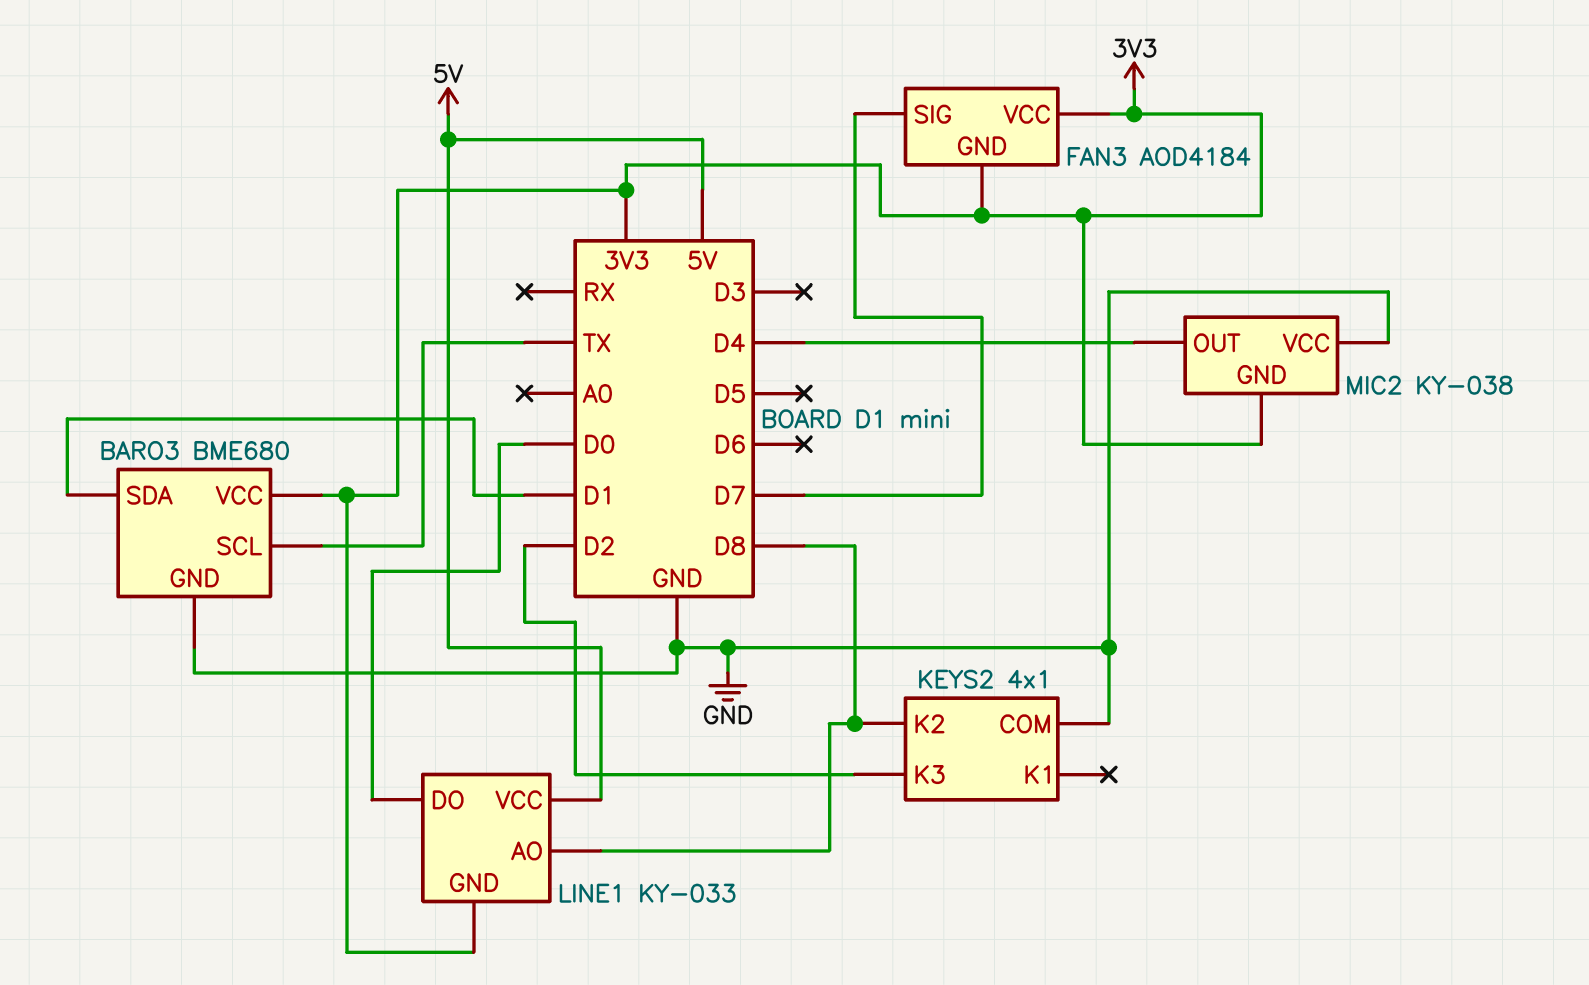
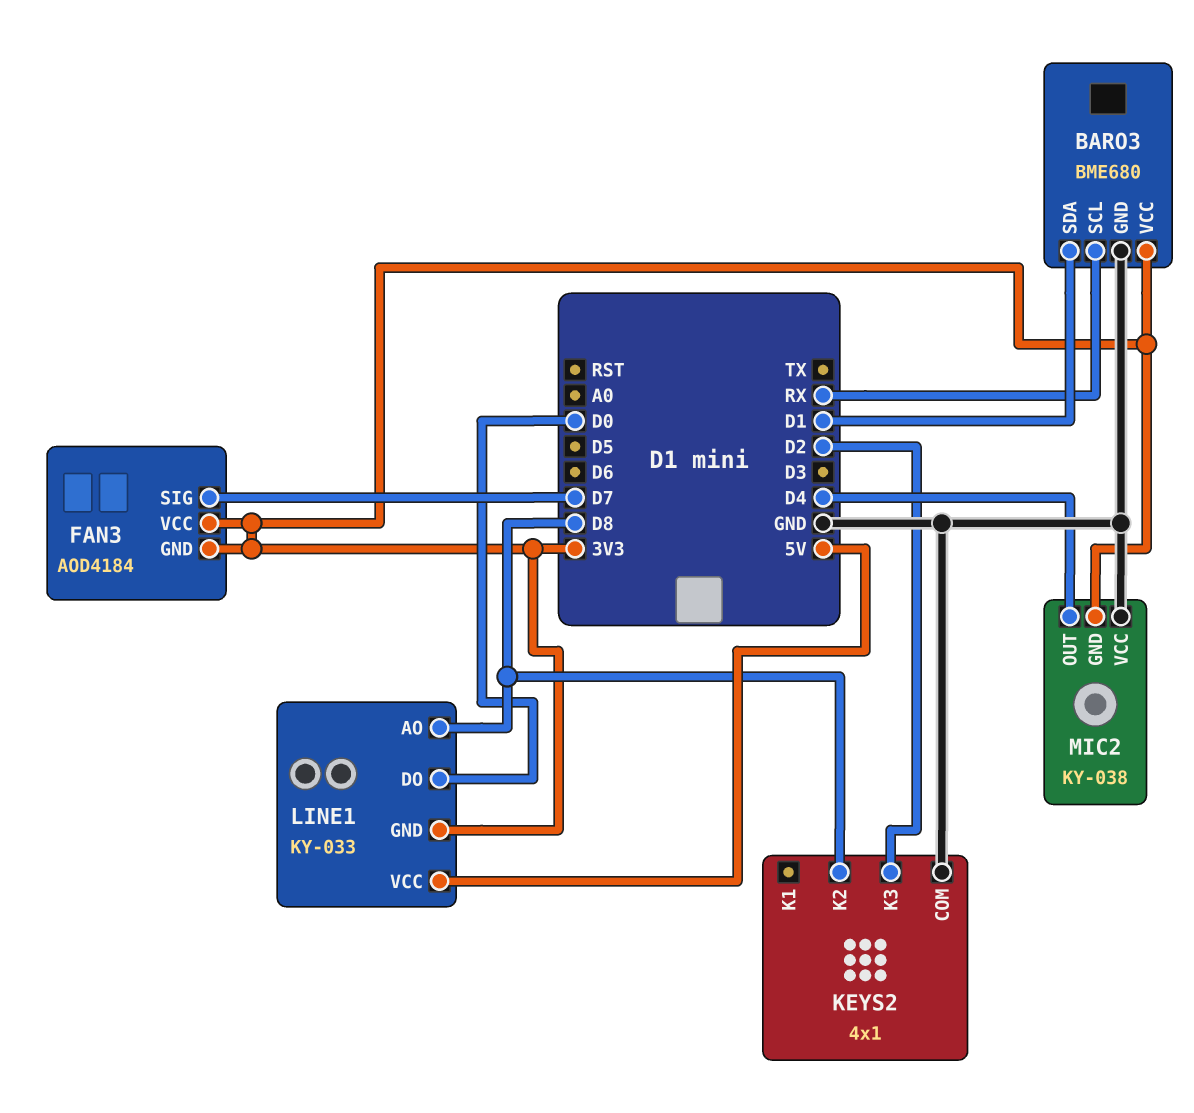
BARO3 pin SCL: TX -> RX

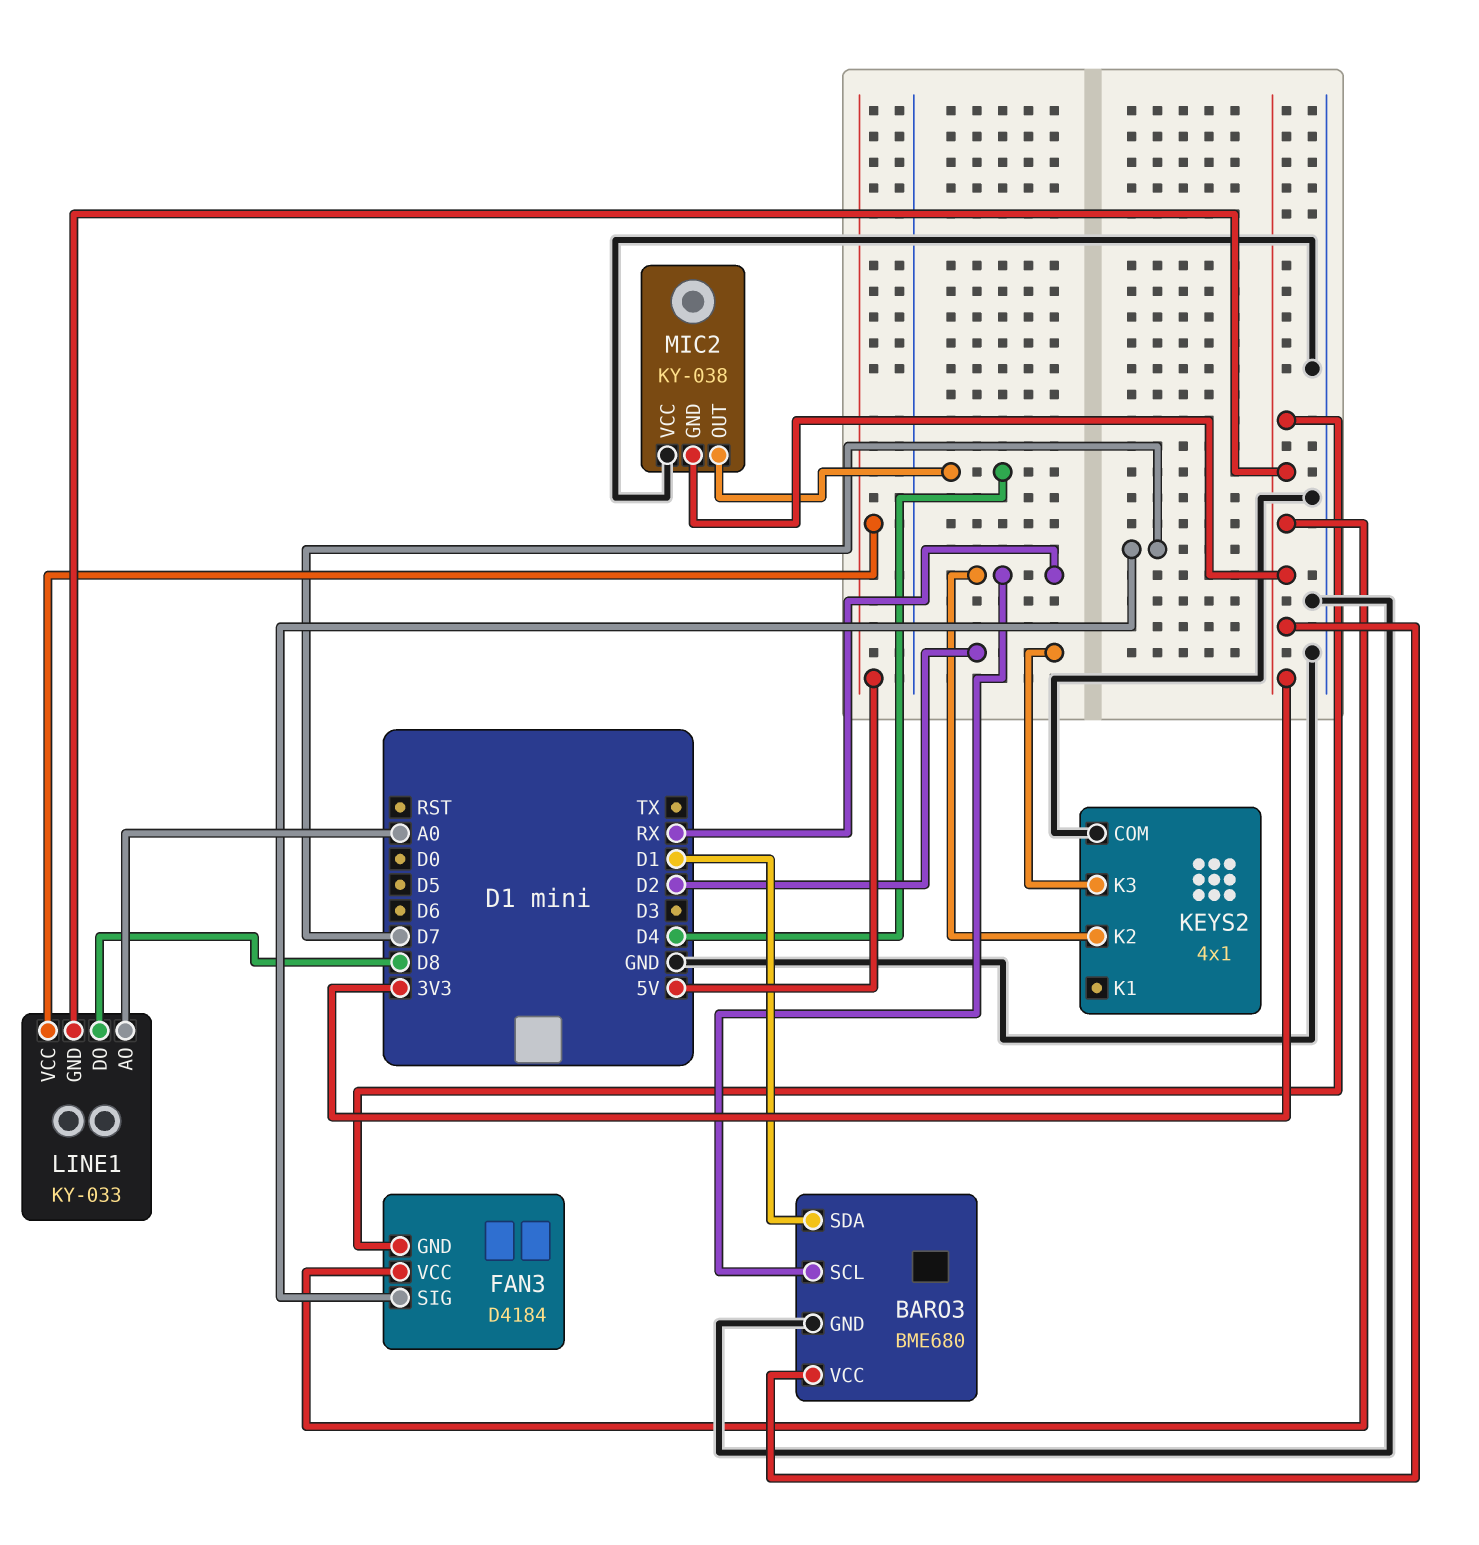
FAN3: AOD4184 -> D4184
KEYS2 pin K2: D8 -> RX
LINE1 pin AO: D8 -> A0
LINE1 pin DO: D0 -> D8

